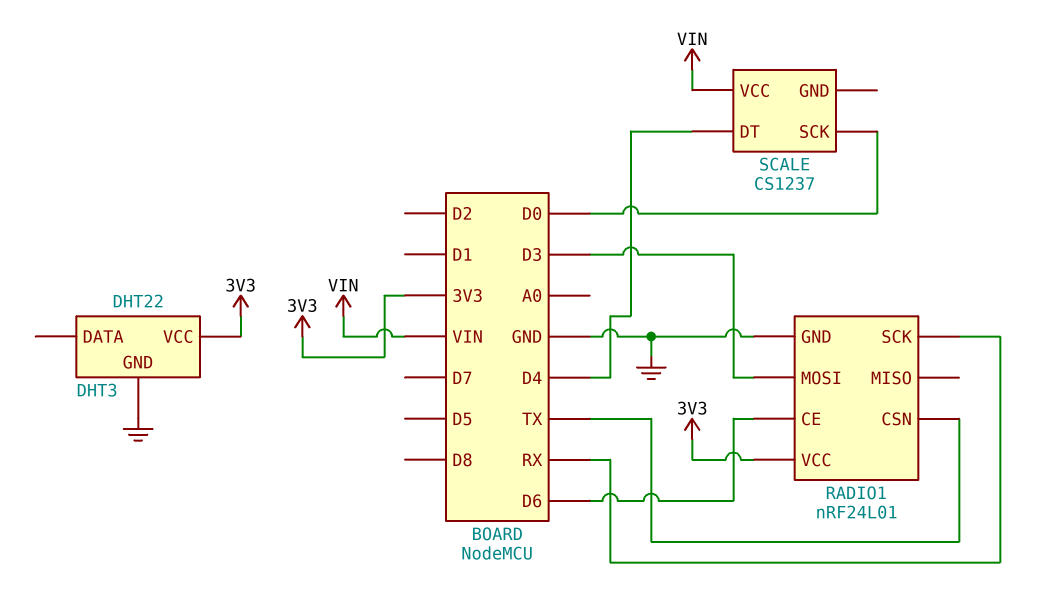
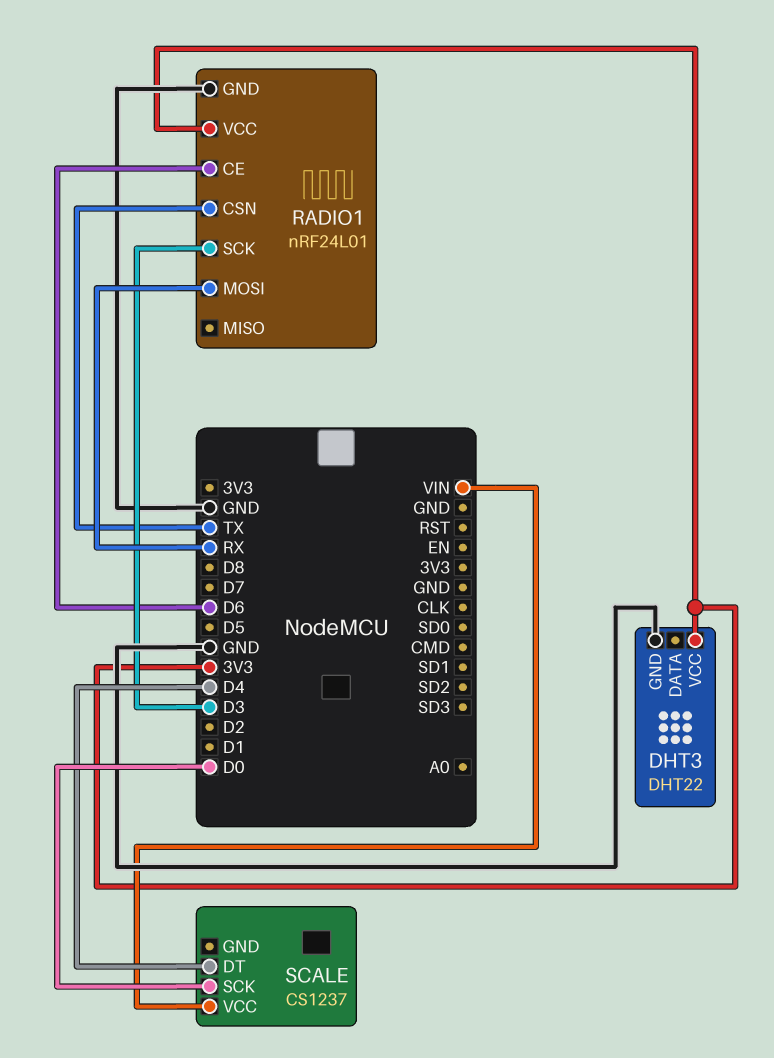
RADIO1 pin MOSI: D3 -> RX
RADIO1 pin SCK: RX -> D3

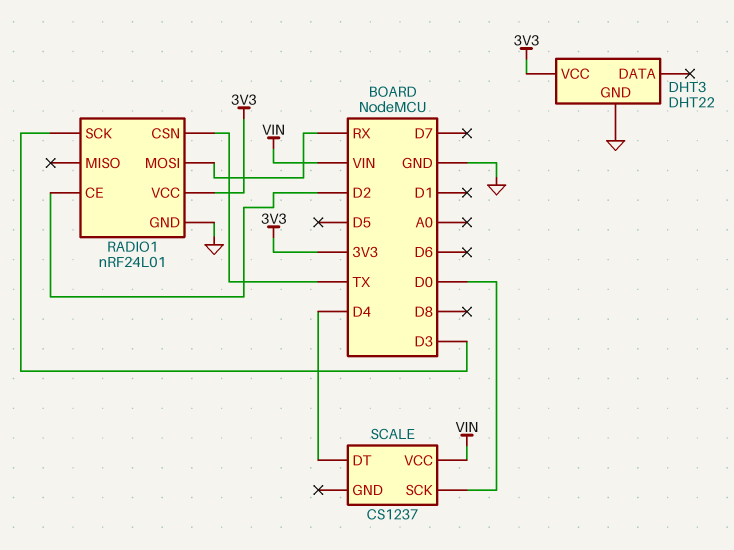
RADIO1 pin CE: D6 -> D2

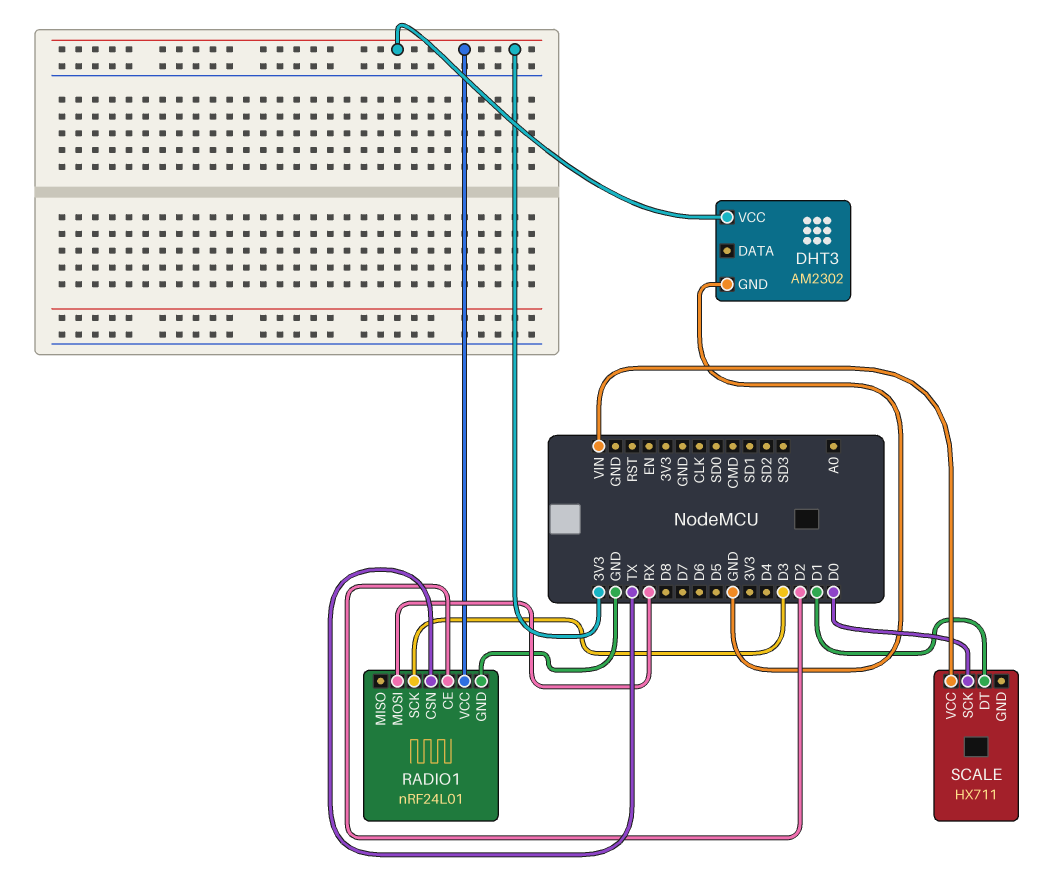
DHT3: DHT22 -> AM2302
SCALE: CS1237 -> HX711
SCALE pin DT: D4 -> D1

